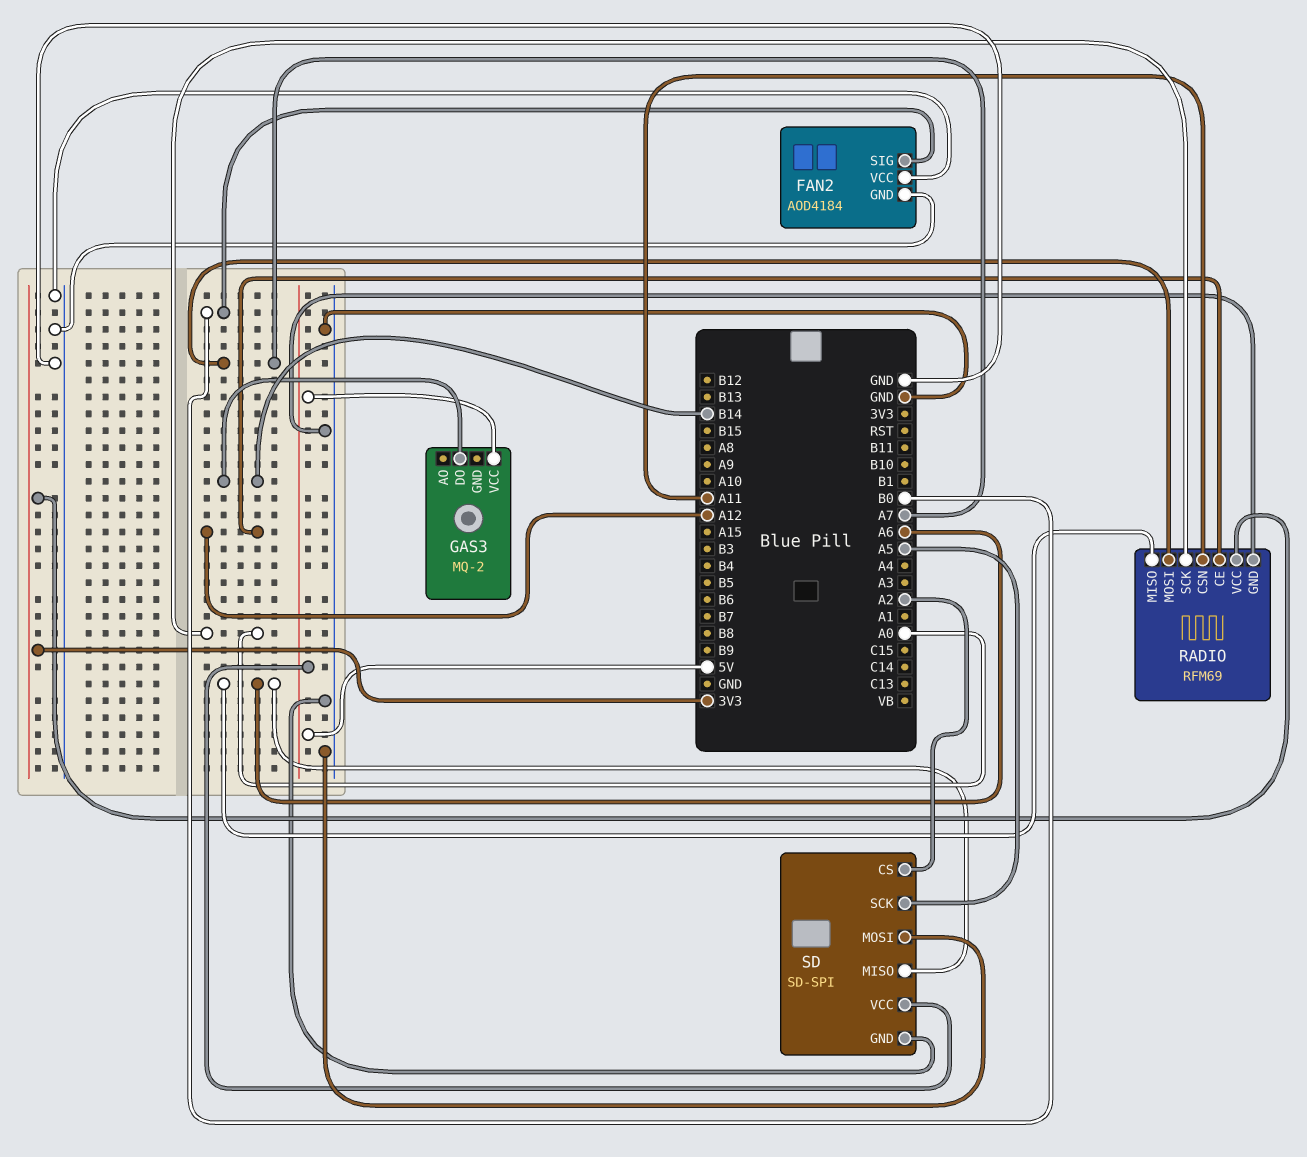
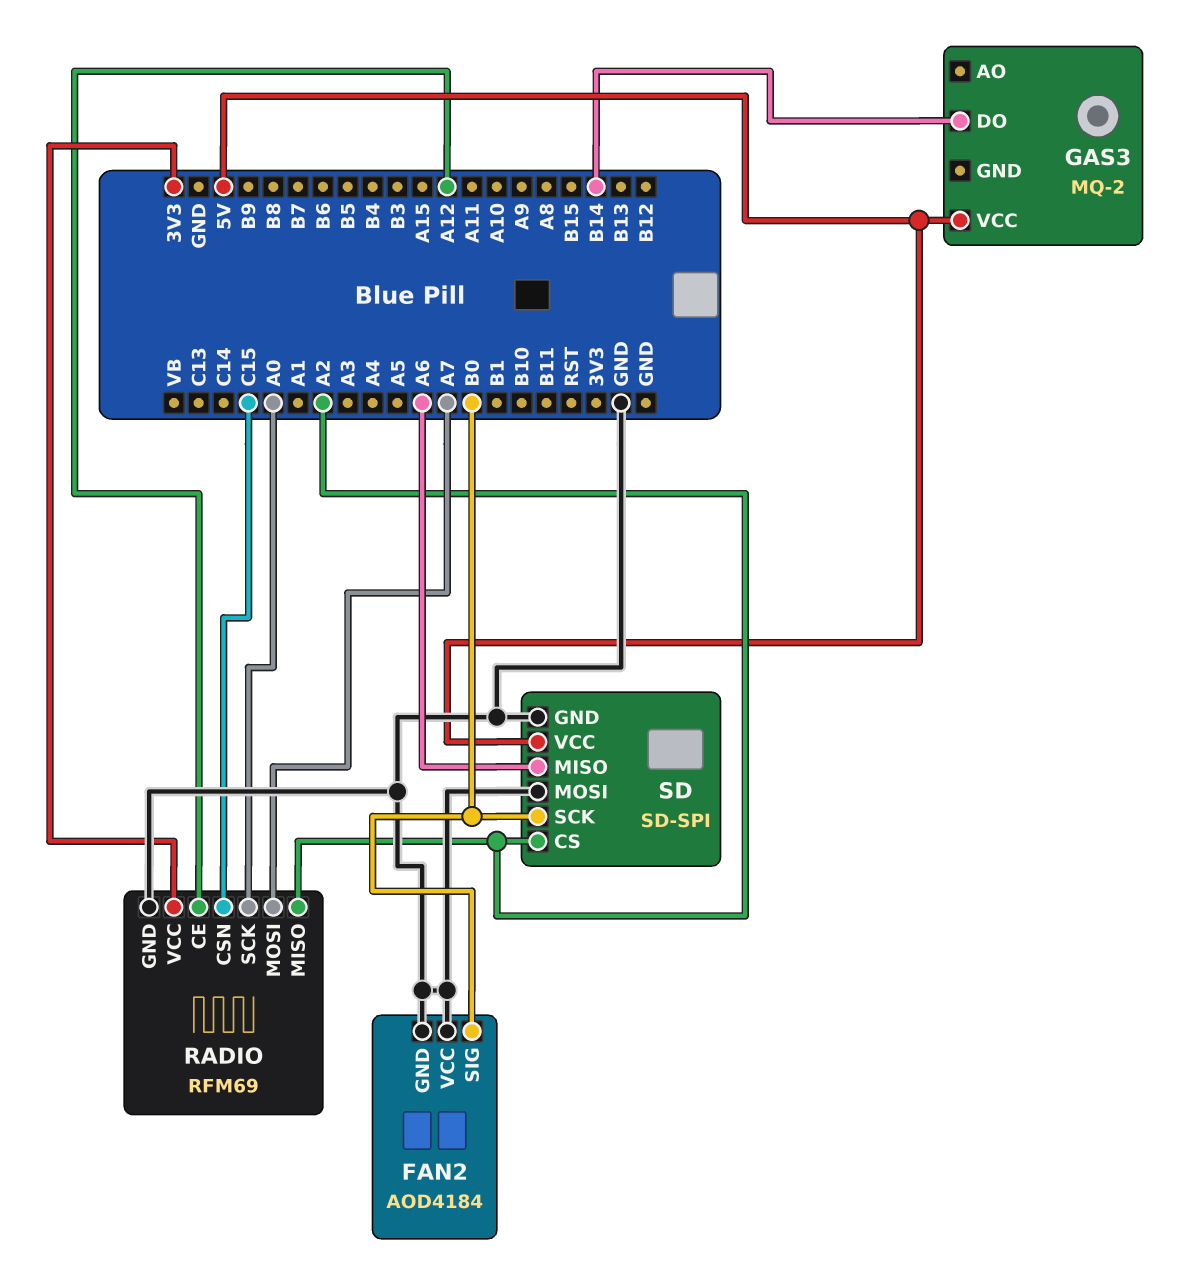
RADIO pin CSN: A11 -> C15
RADIO pin MISO: A6 -> A2
SD pin SCK: A5 -> B0

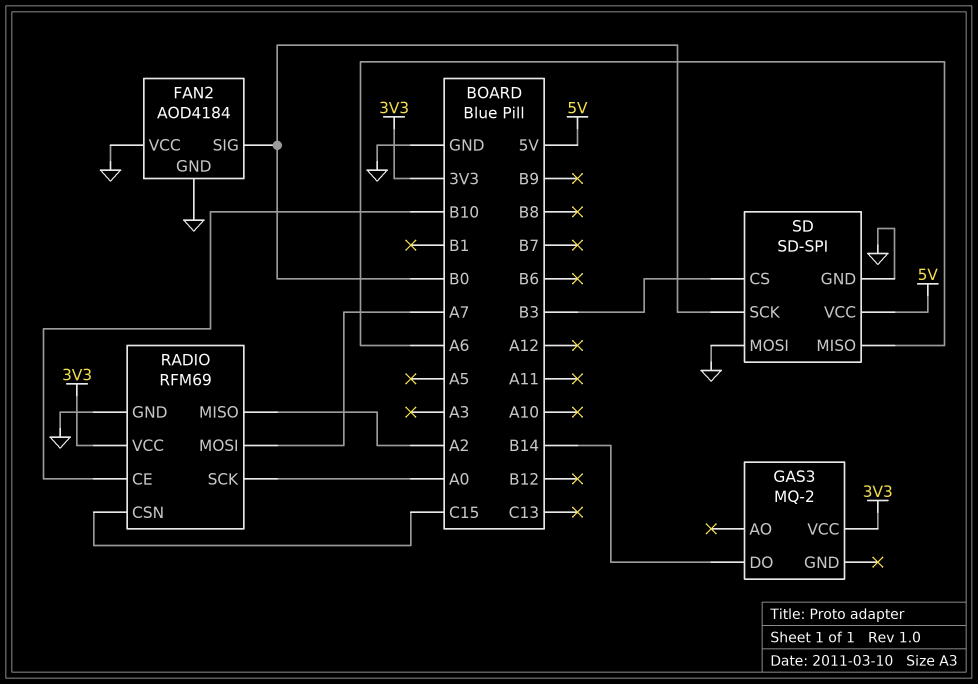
GAS3 pin VCC: 5V -> 3V3
RADIO pin CE: A12 -> B10
SD pin CS: A2 -> B3

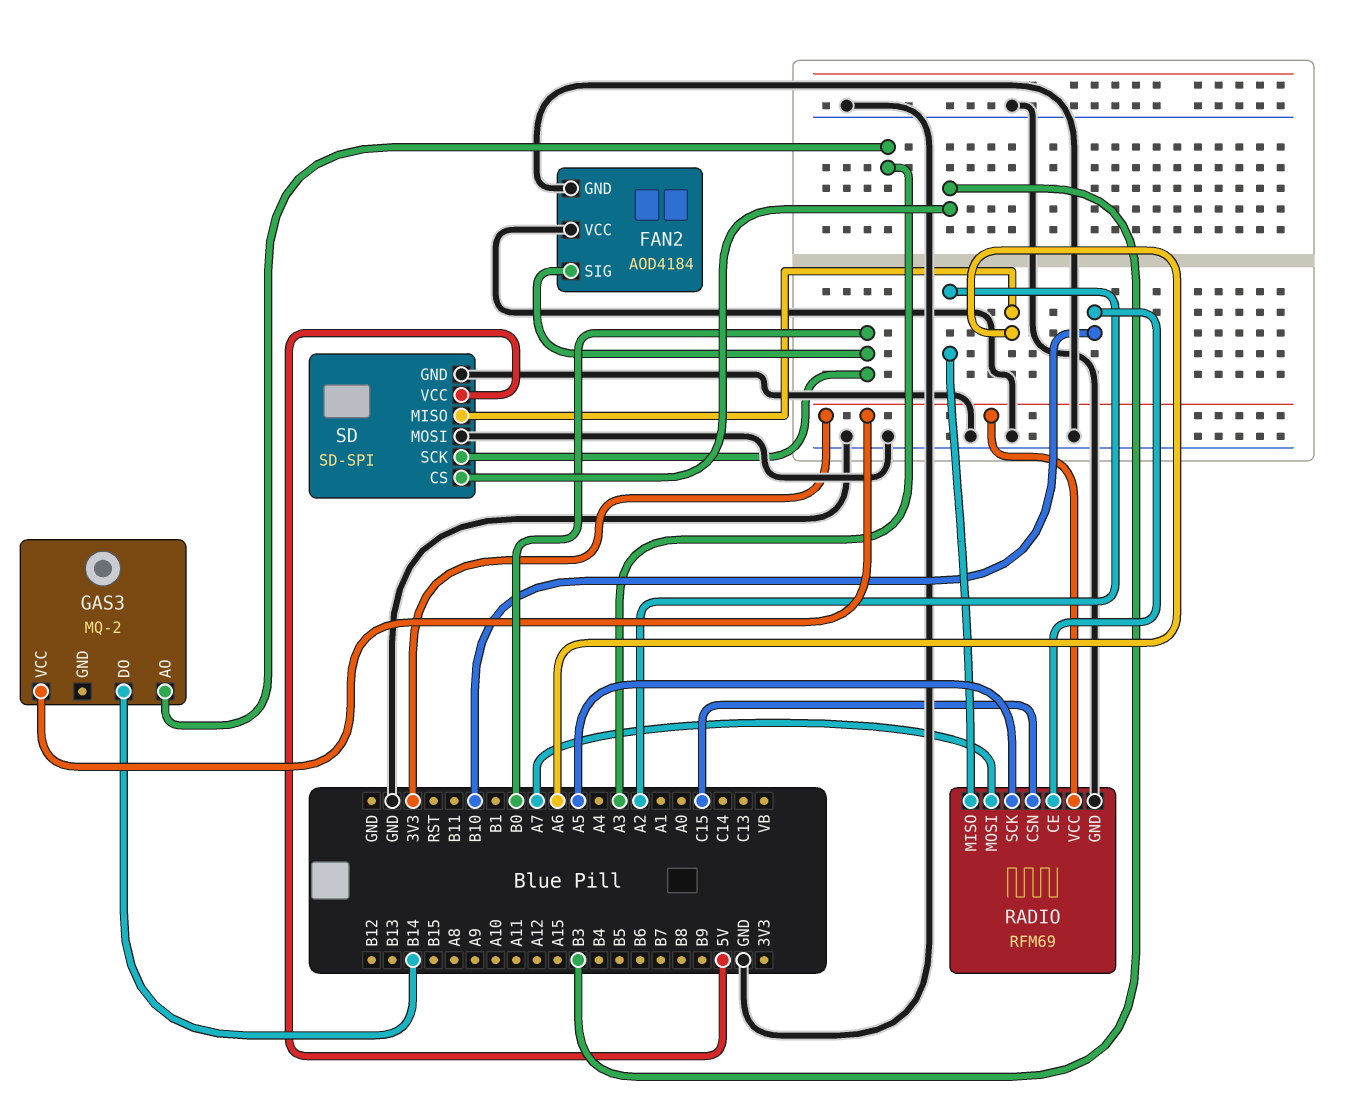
GAS3 pin AO: none -> A3
RADIO pin SCK: A0 -> A5

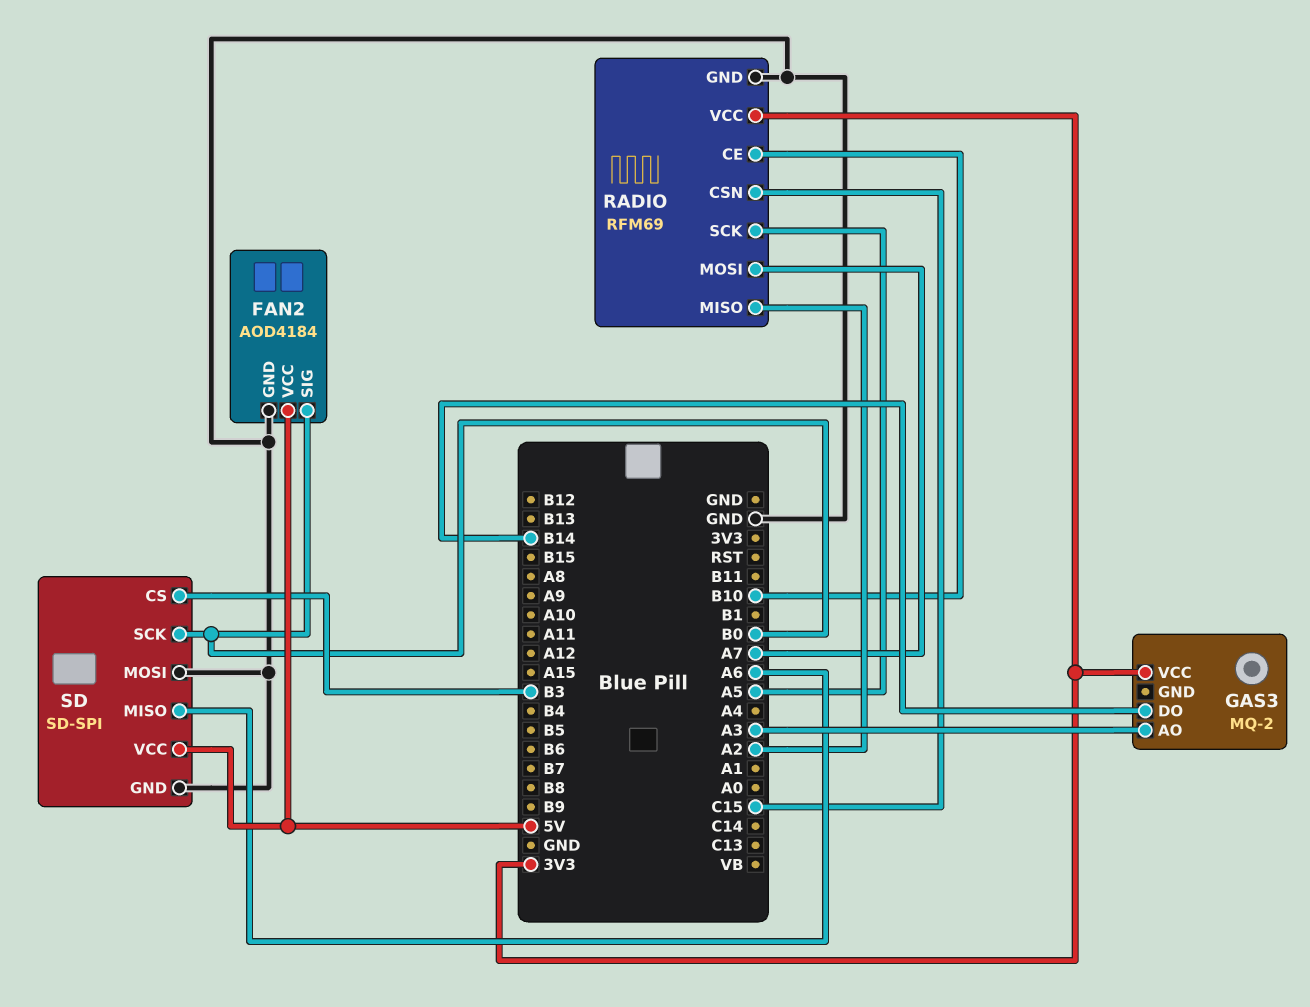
FAN2 pin VCC: GND -> 5V

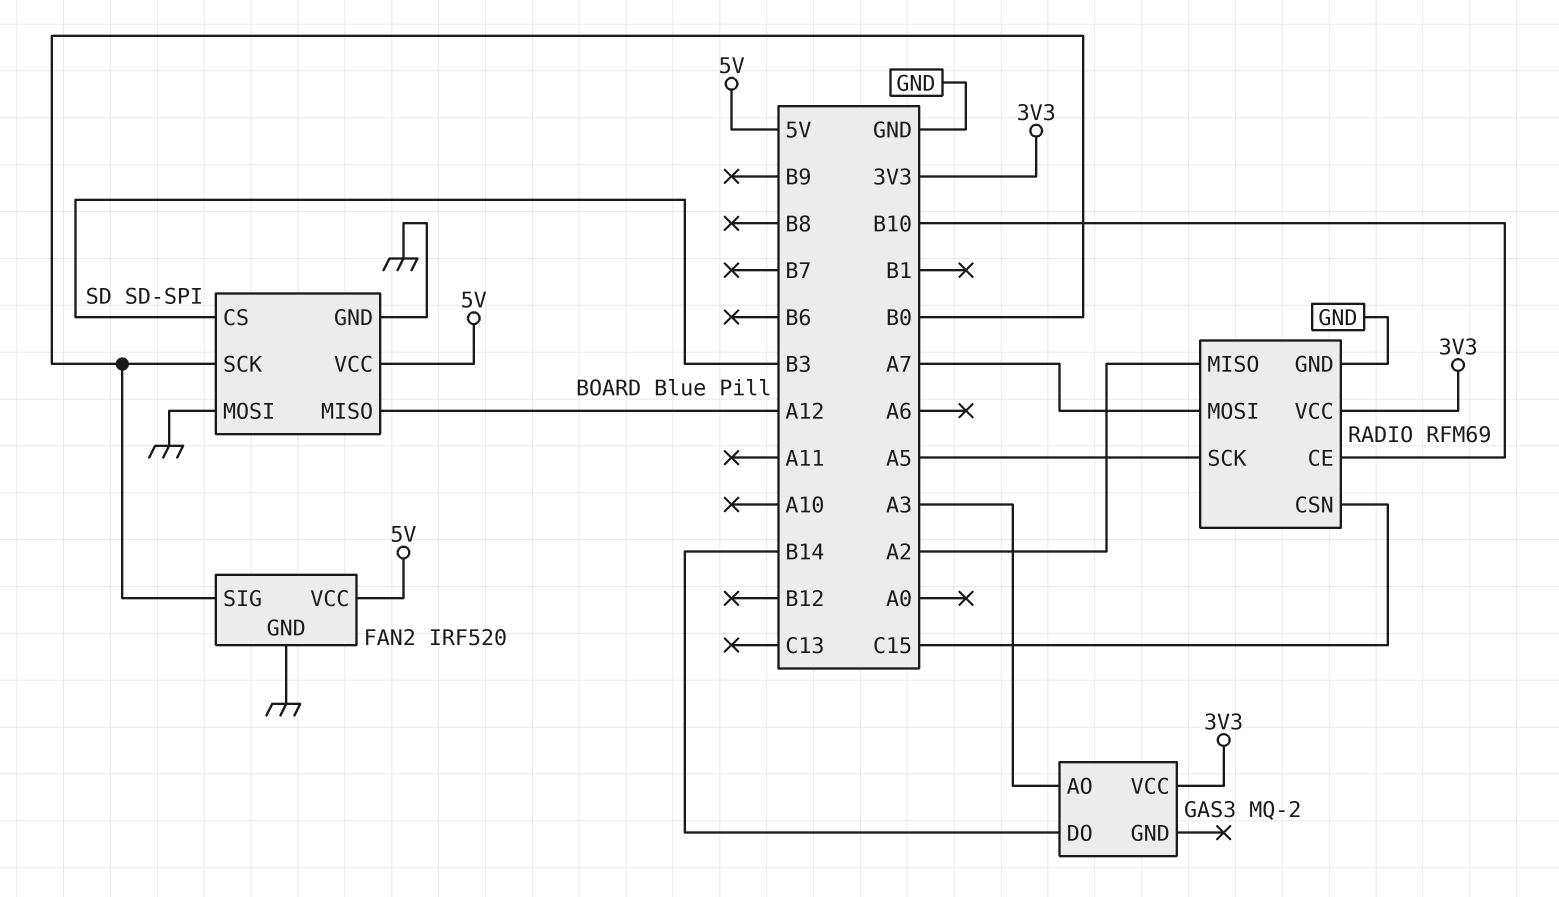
FAN2: AOD4184 -> IRF520
SD pin MISO: A6 -> A12

